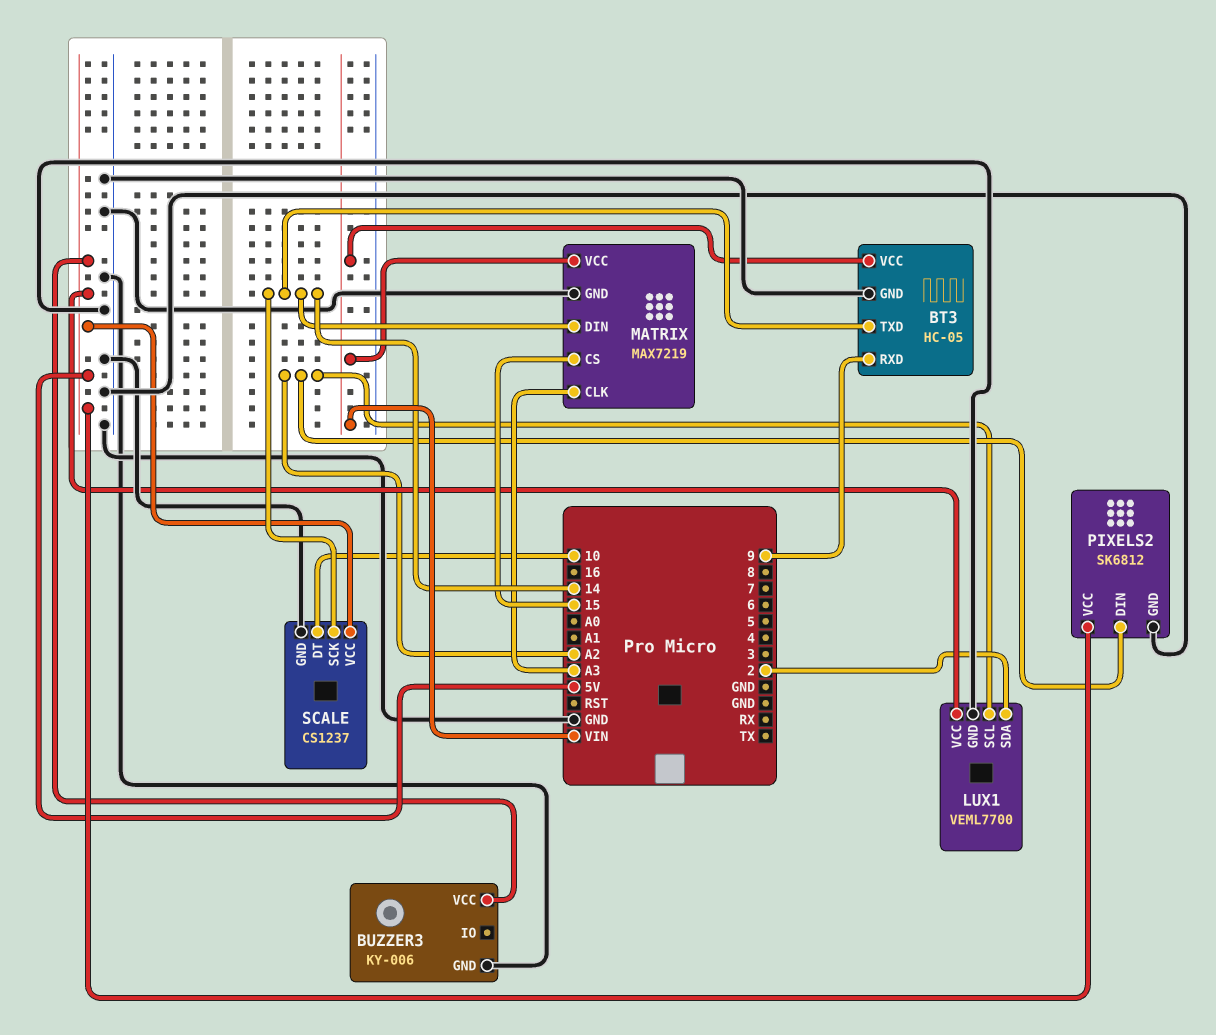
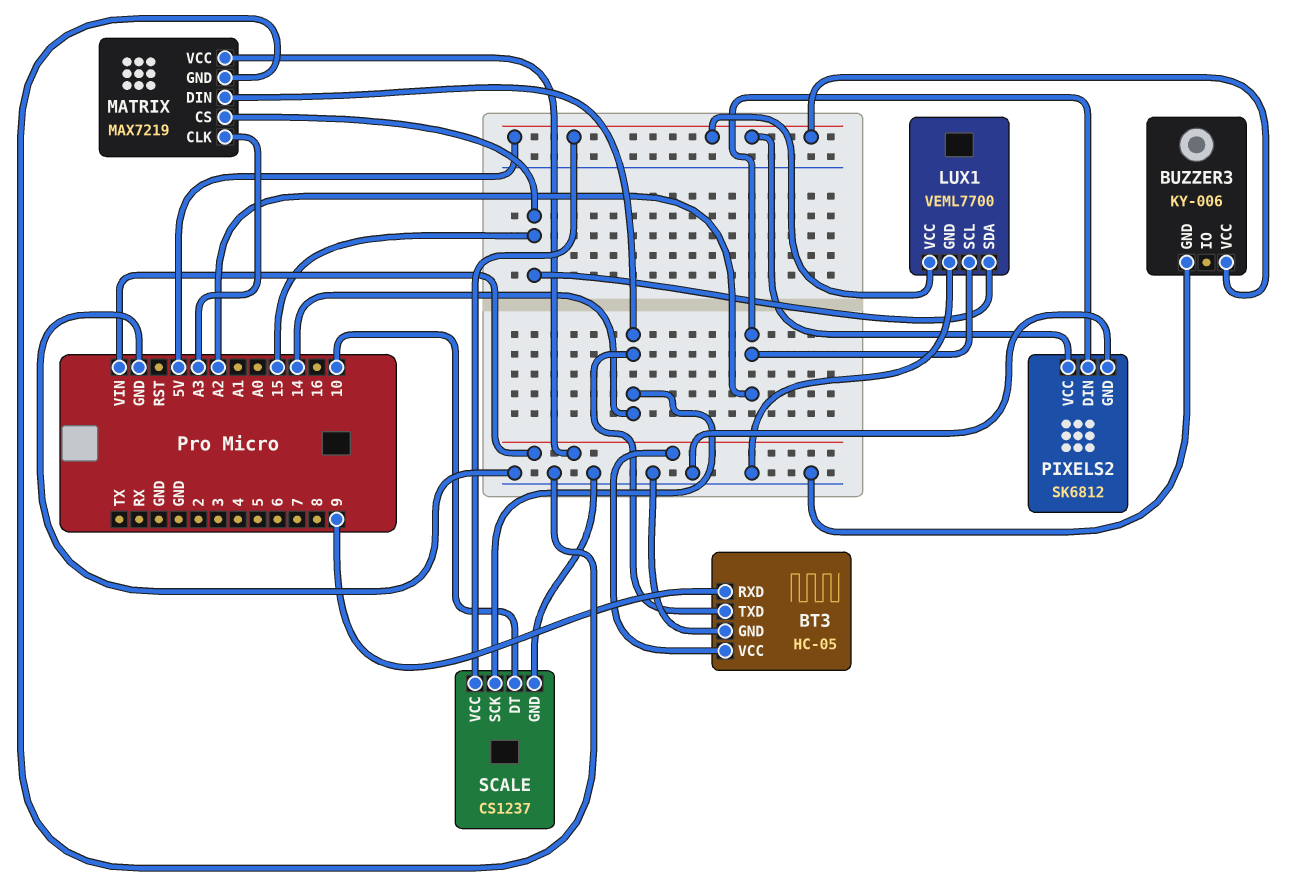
LUX1 pin SDA: 2 -> 15

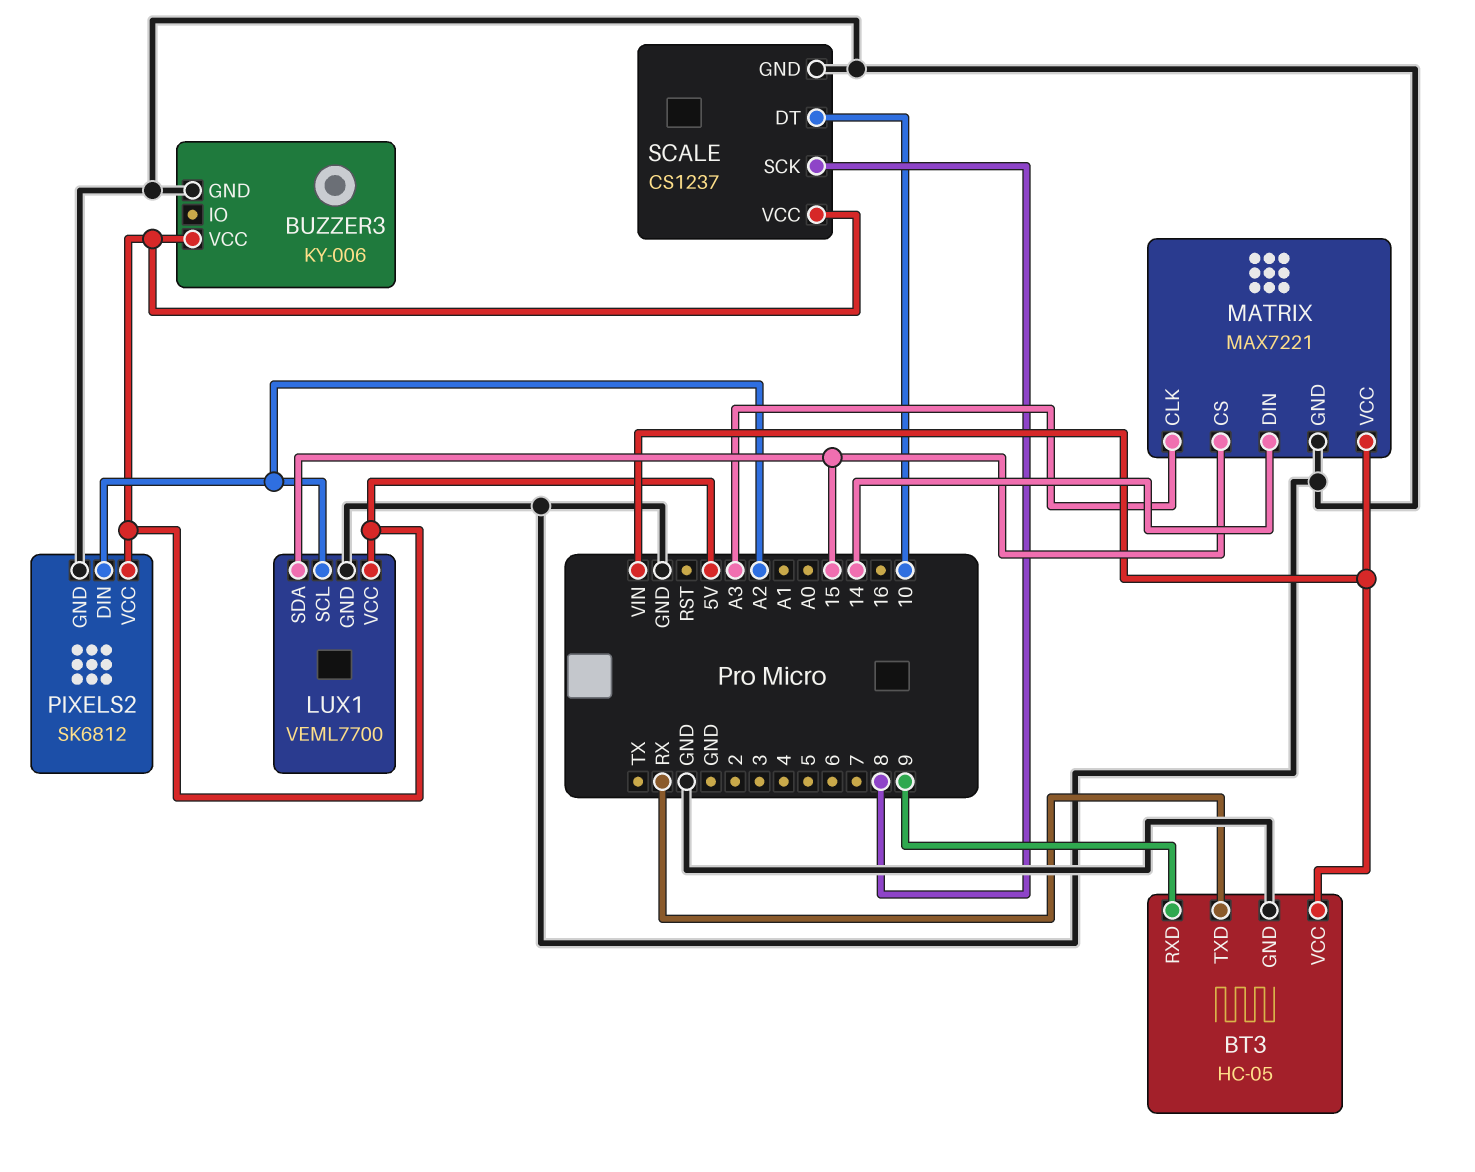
BT3 pin TXD: 14 -> RX
MATRIX: MAX7219 -> MAX7221
SCALE pin SCK: 14 -> 8

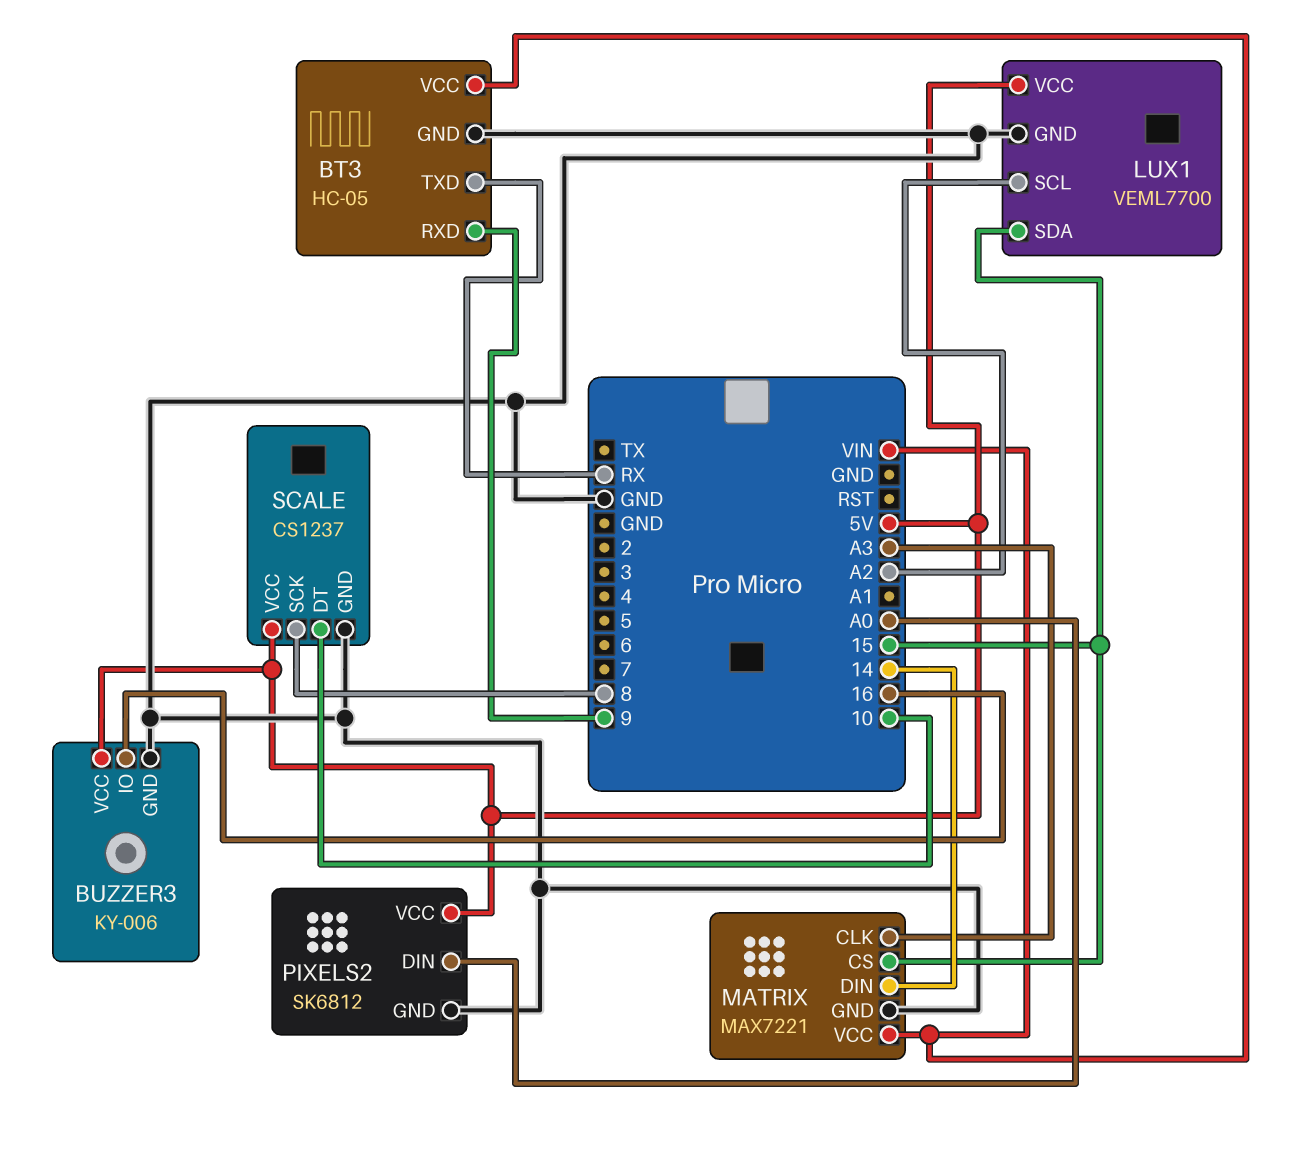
BUZZER3 pin IO: none -> 16
PIXELS2 pin DIN: A2 -> A0

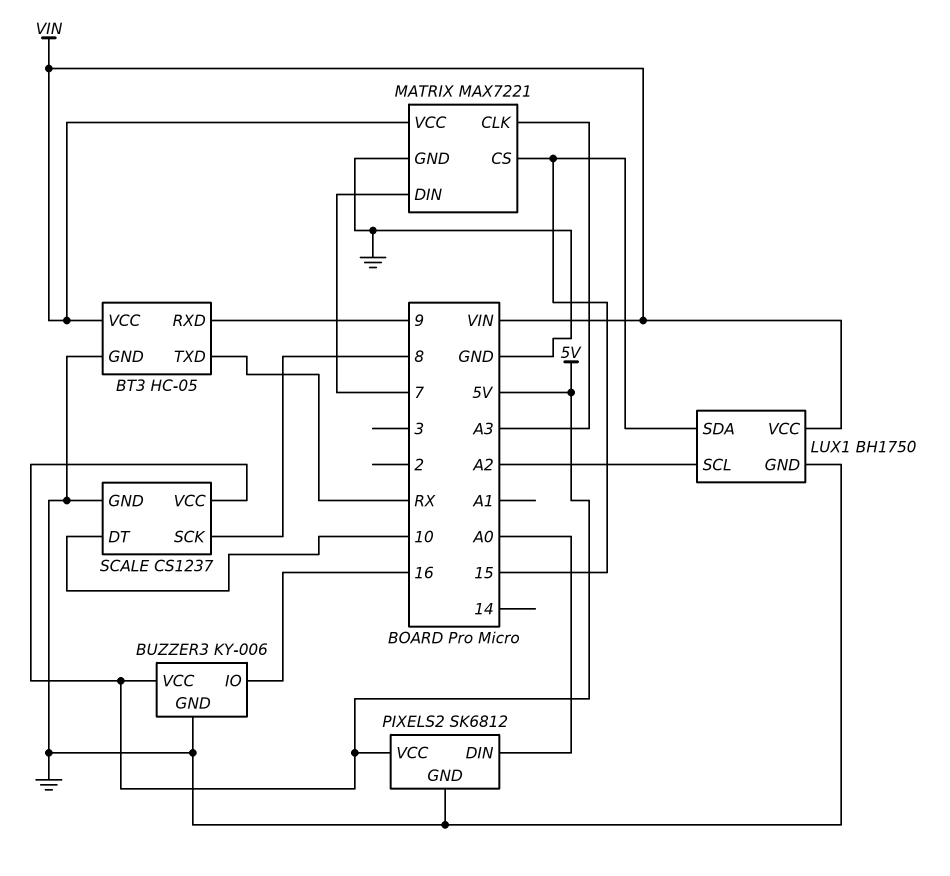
LUX1: VEML7700 -> BH1750
LUX1 pin VCC: 5V -> VIN
MATRIX pin DIN: 14 -> 7

